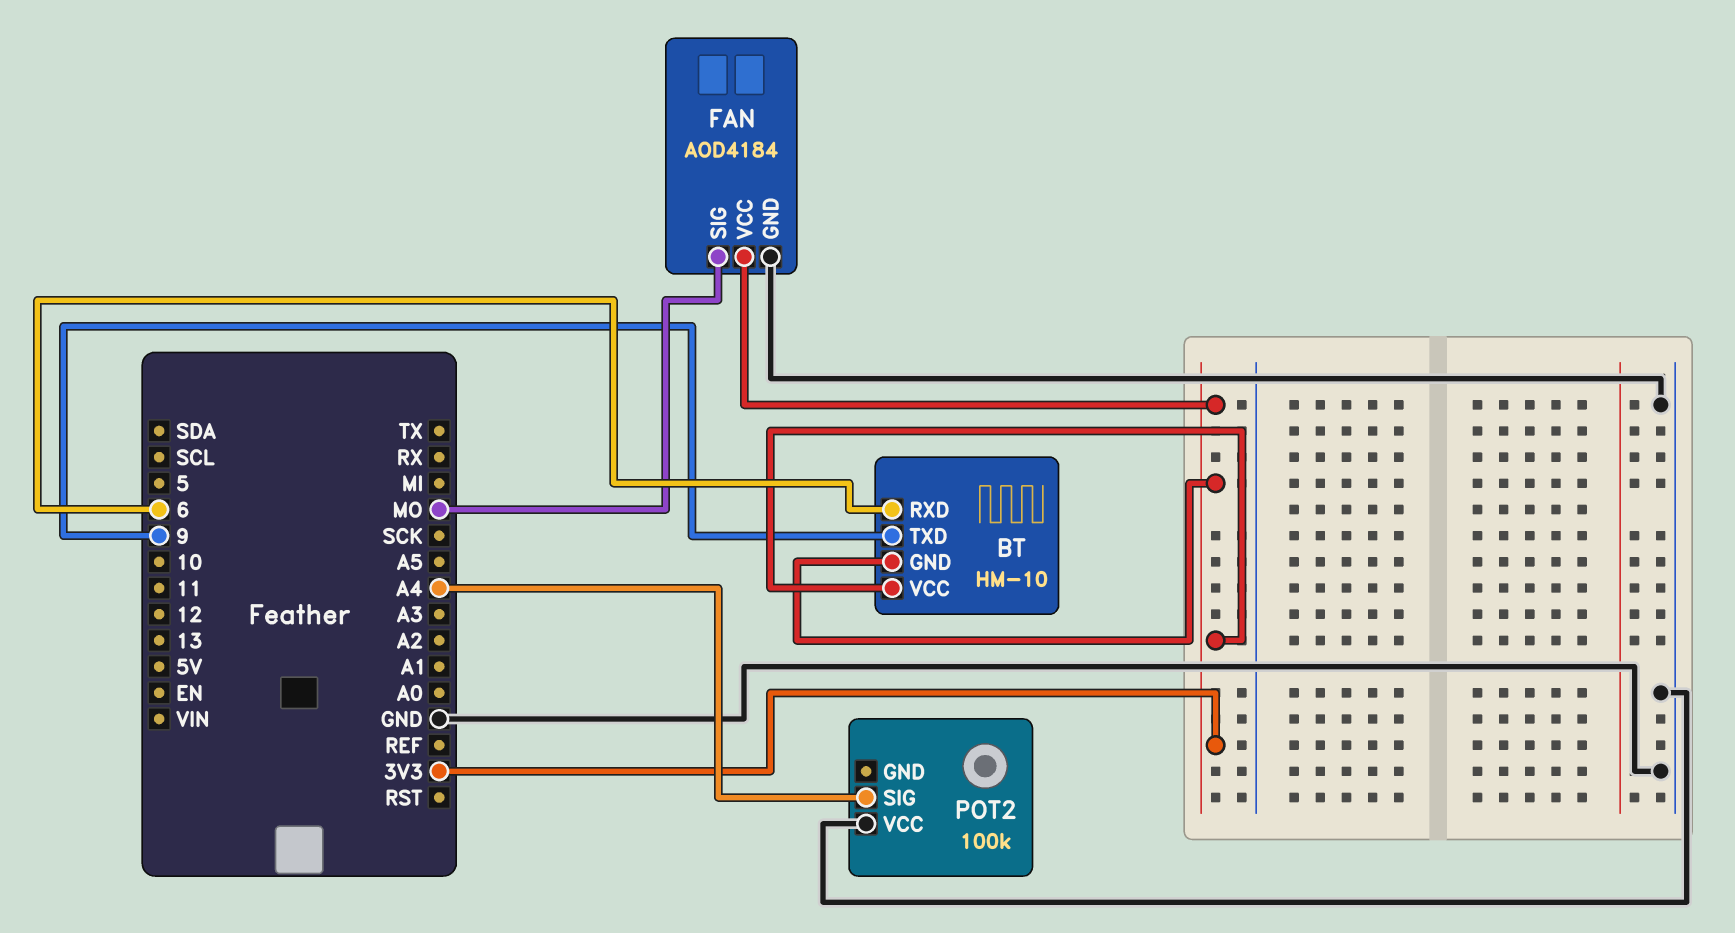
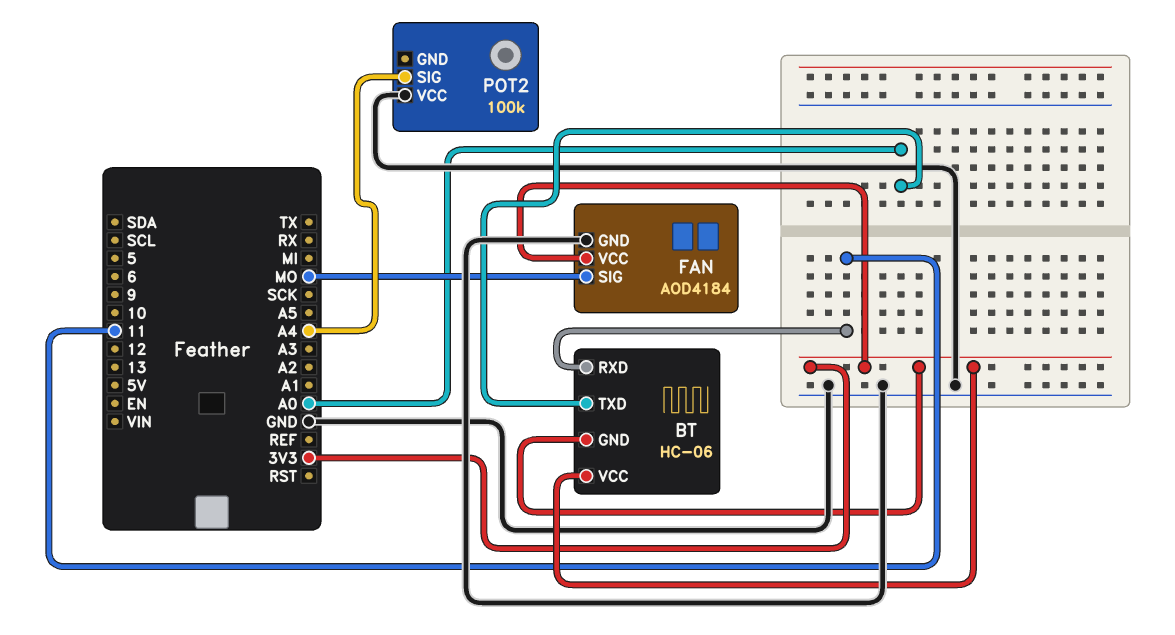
BT: HM-10 -> HC-06
BT pin RXD: 6 -> 11
BT pin TXD: 9 -> A0

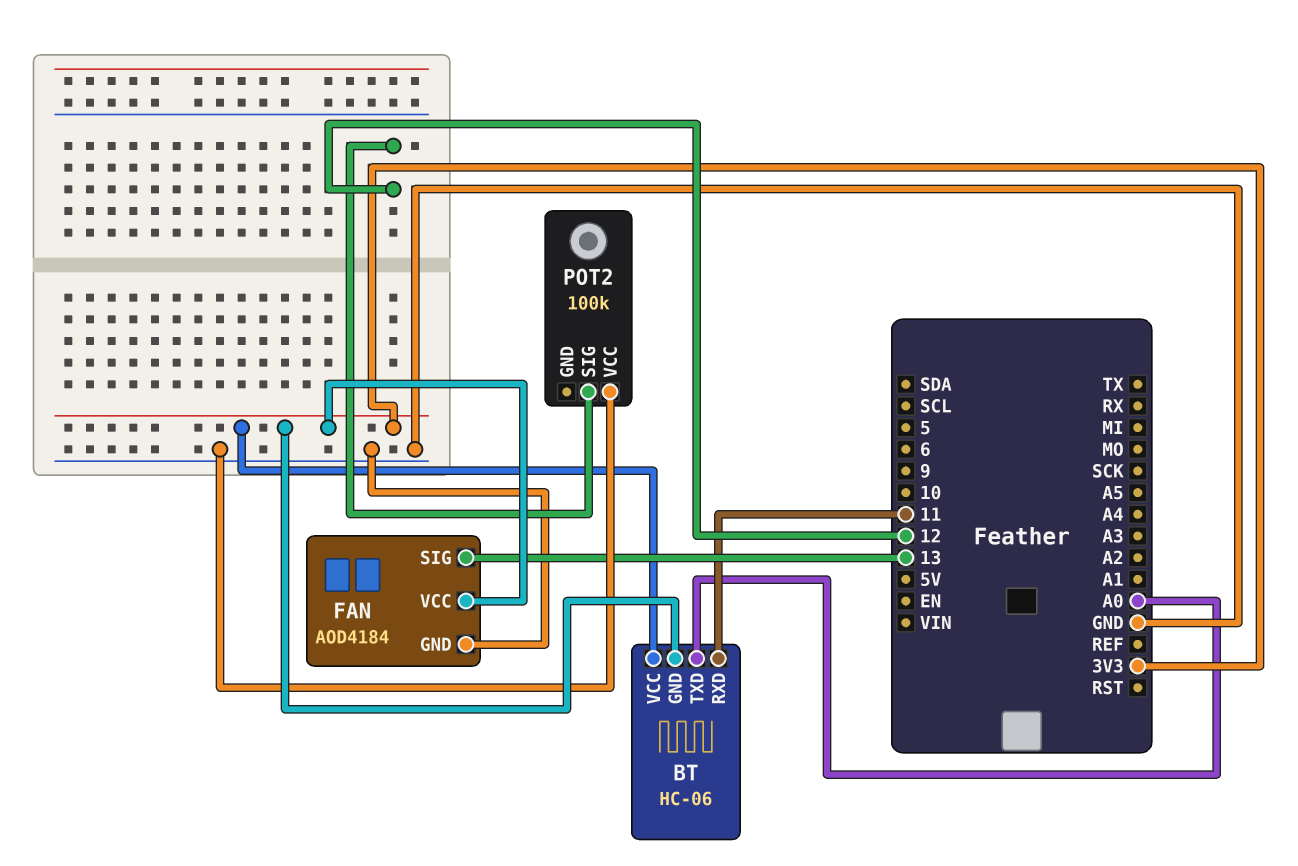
FAN pin SIG: MO -> 13
POT2 pin SIG: A4 -> 12

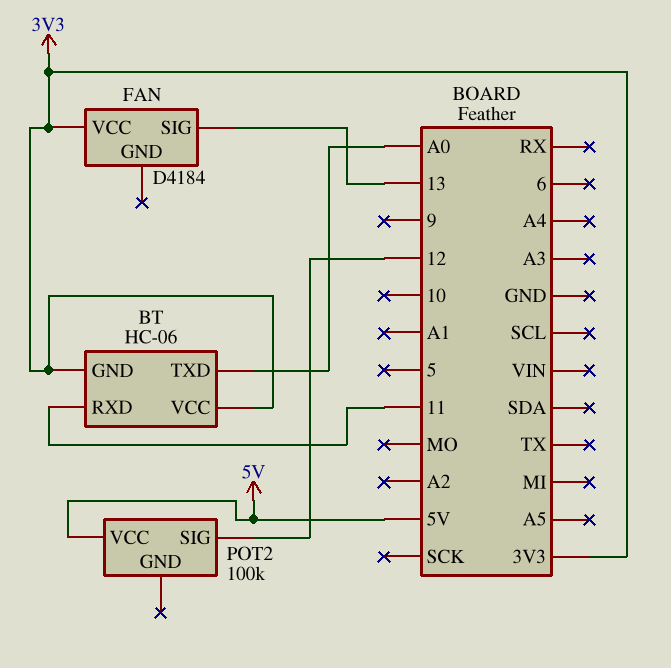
FAN: AOD4184 -> D4184
FAN pin GND: GND -> none
POT2 pin VCC: GND -> 5V

